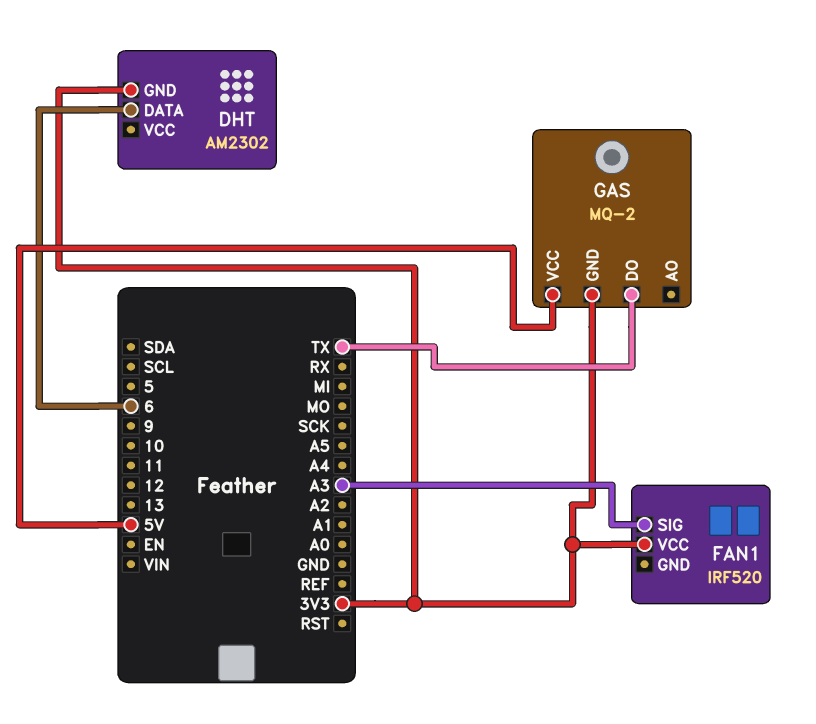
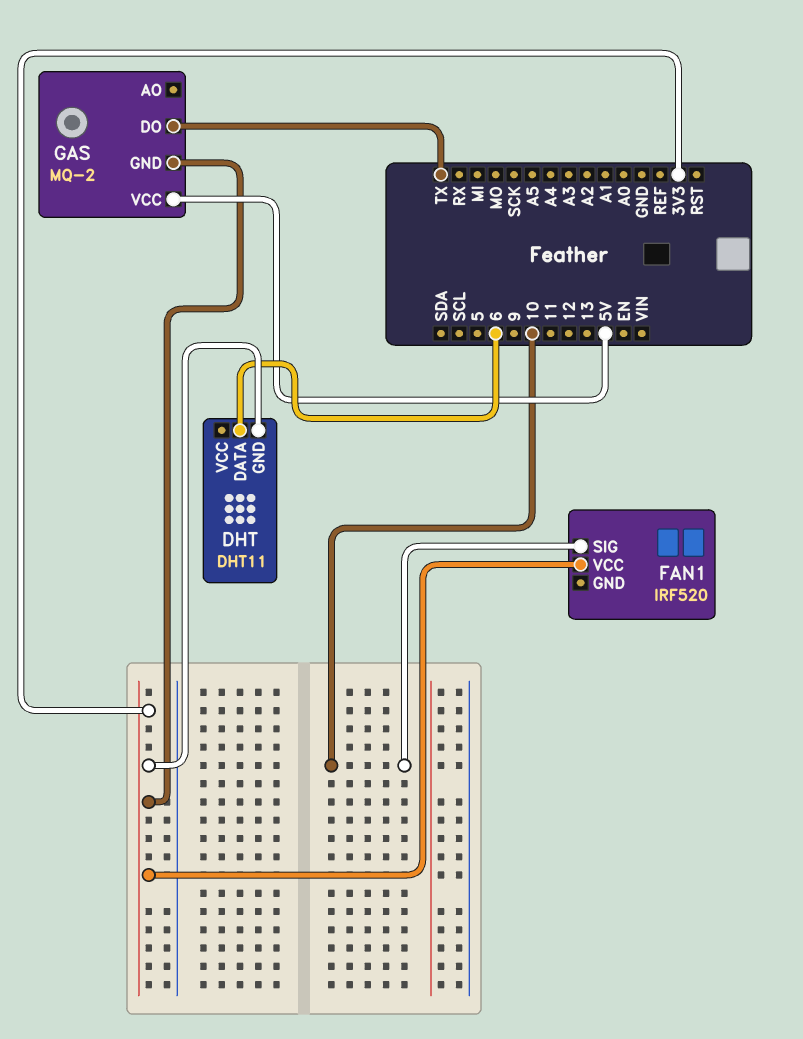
DHT: AM2302 -> DHT11
FAN1 pin SIG: A3 -> 10

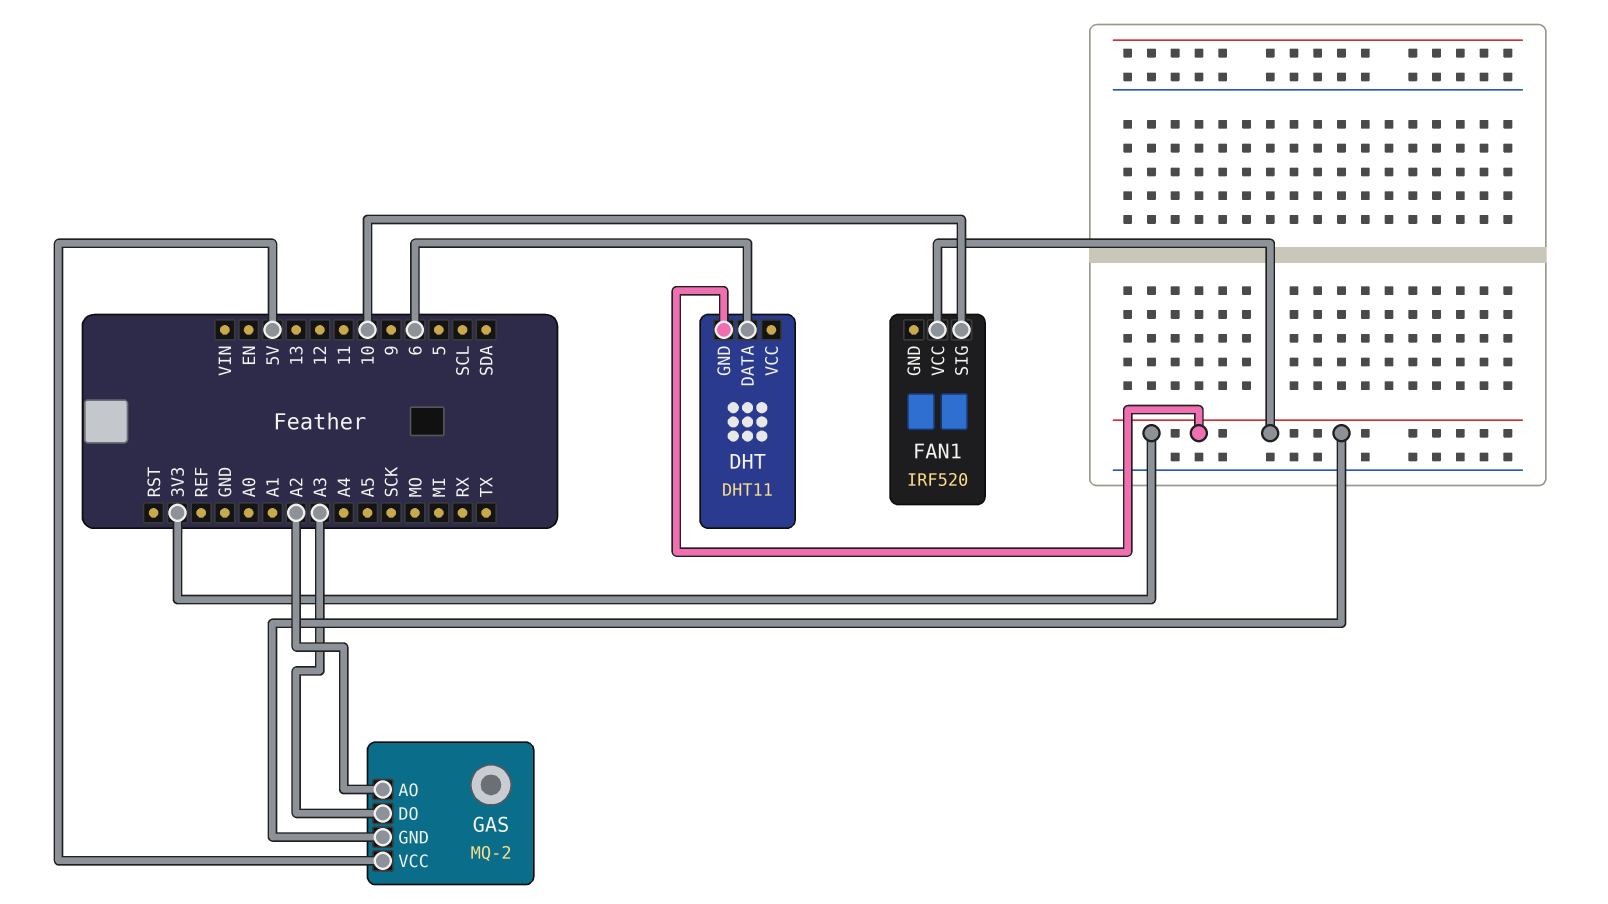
GAS pin AO: none -> A2
GAS pin DO: TX -> A3

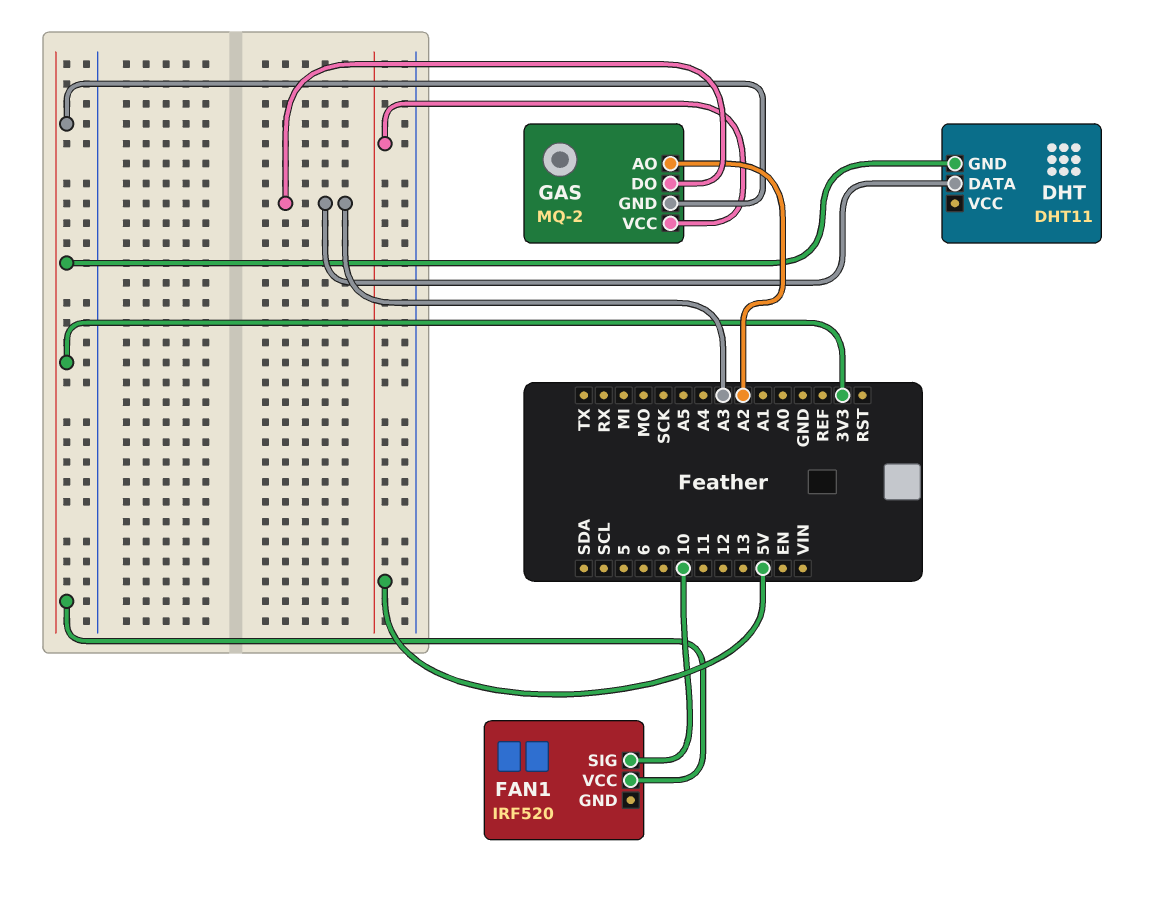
DHT pin DATA: 6 -> A3

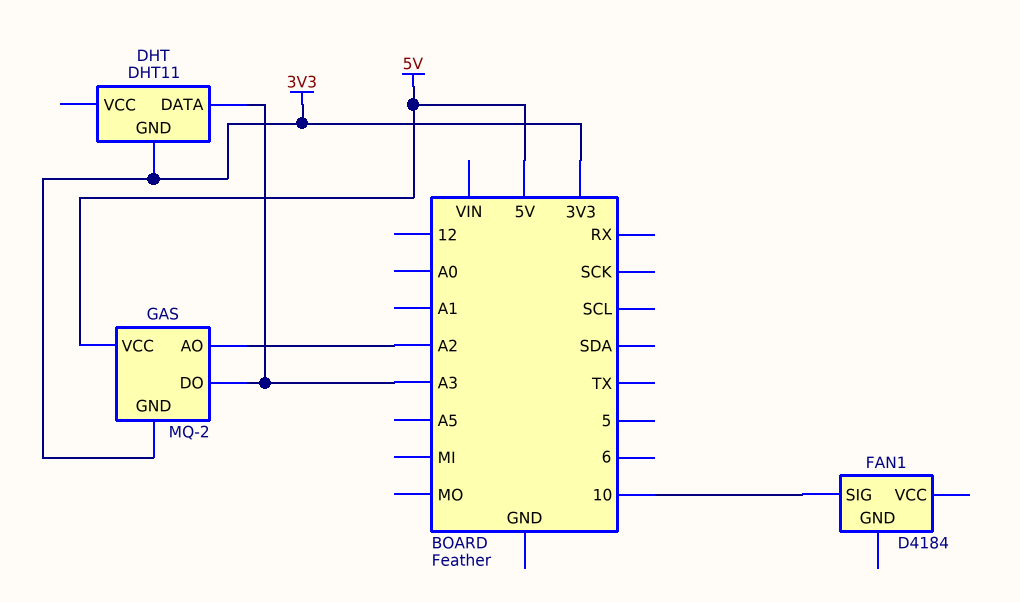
FAN1: IRF520 -> D4184
FAN1 pin VCC: 3V3 -> none

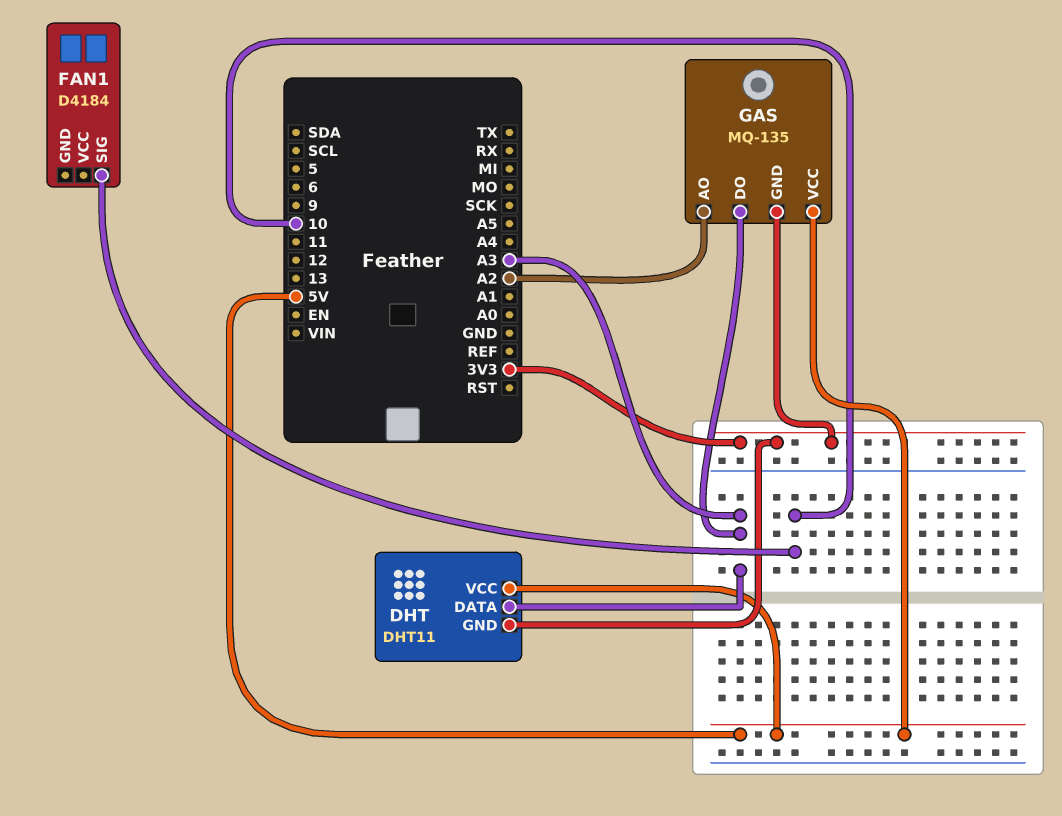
DHT pin VCC: none -> 5V
GAS: MQ-2 -> MQ-135

